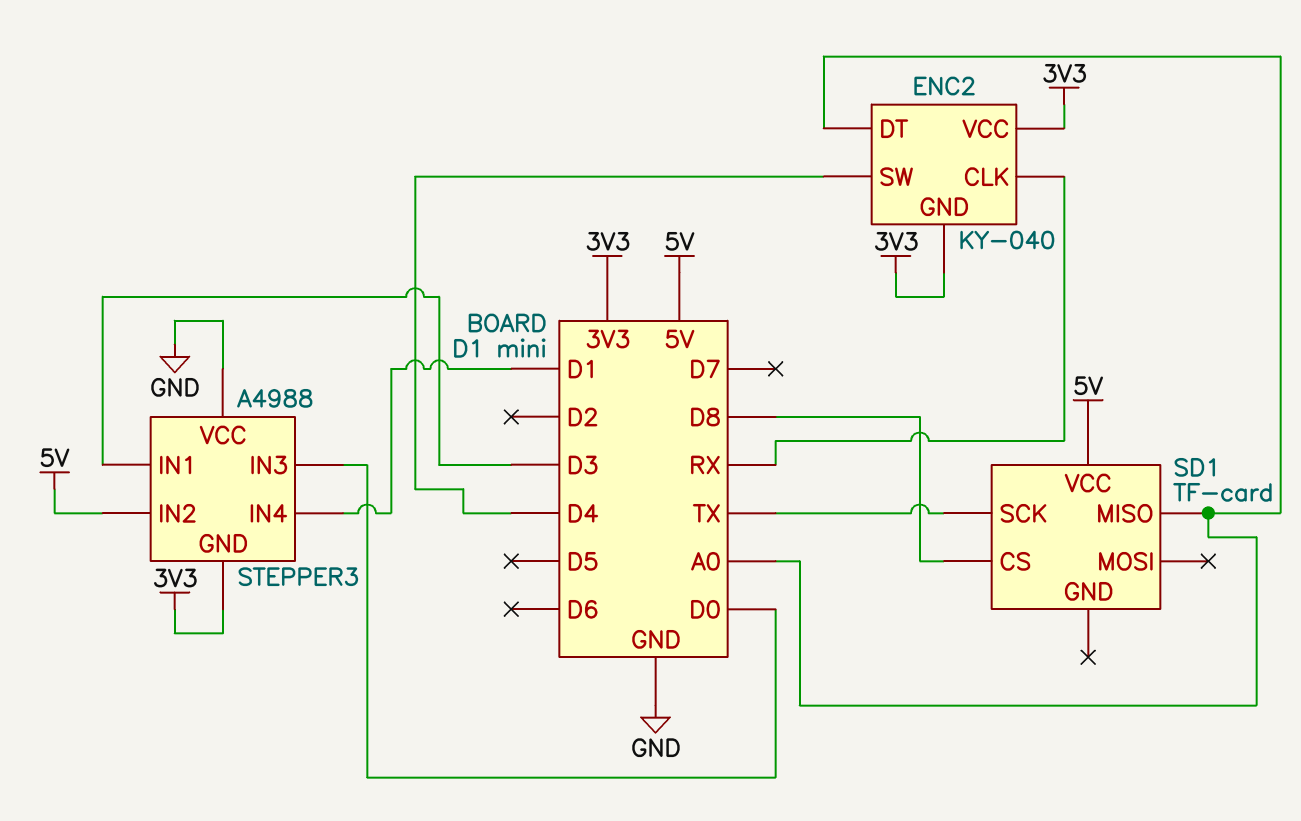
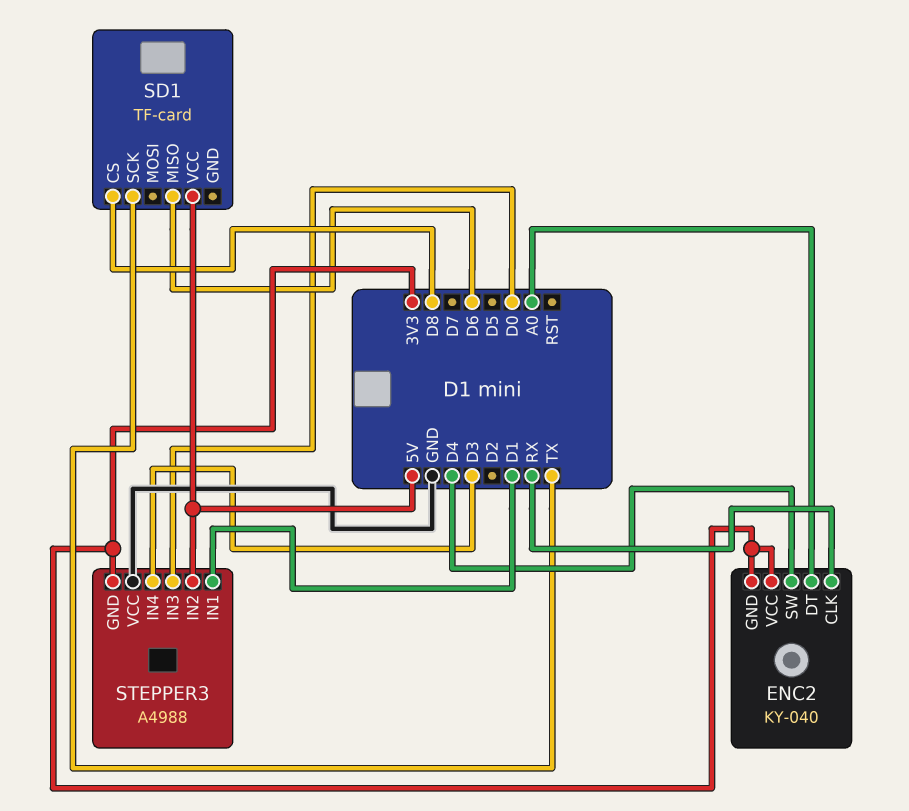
SD1 pin MISO: A0 -> D6
STEPPER3 pin IN1: D3 -> D1
STEPPER3 pin IN4: D1 -> D3

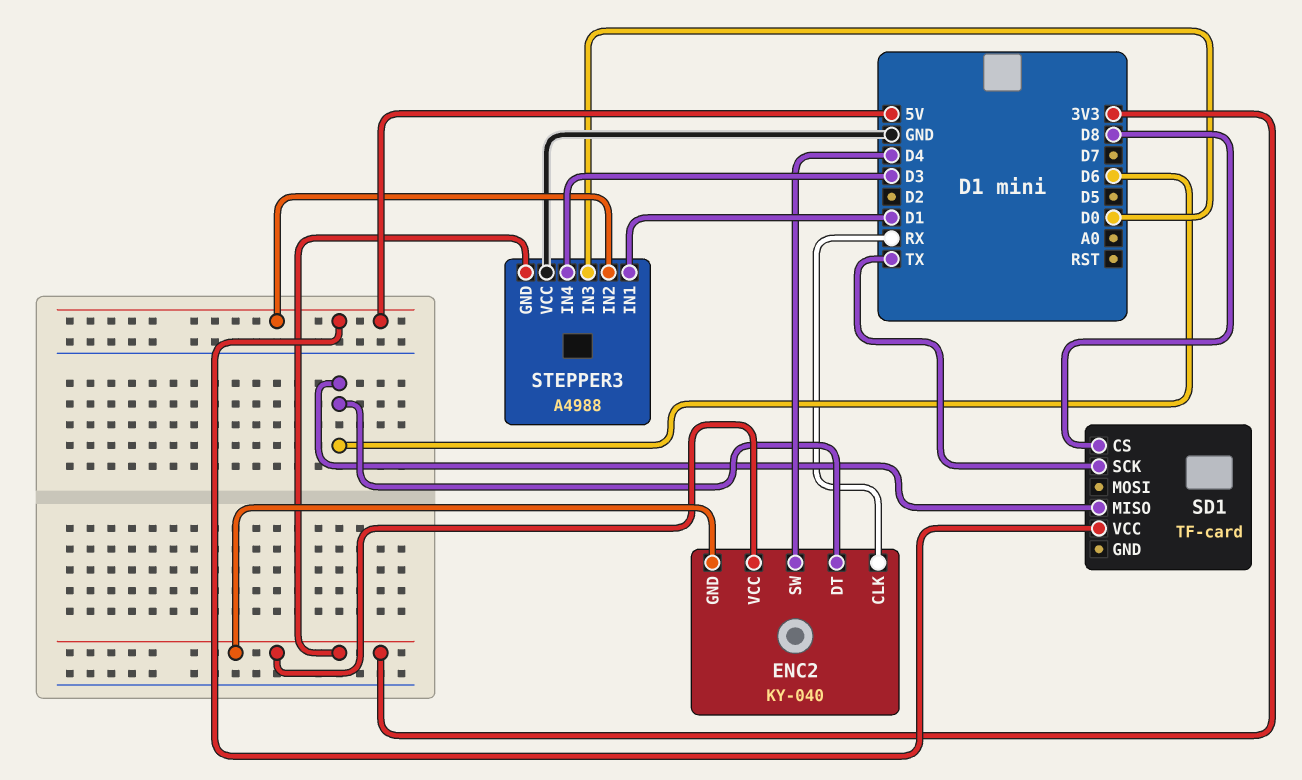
ENC2 pin DT: A0 -> D6

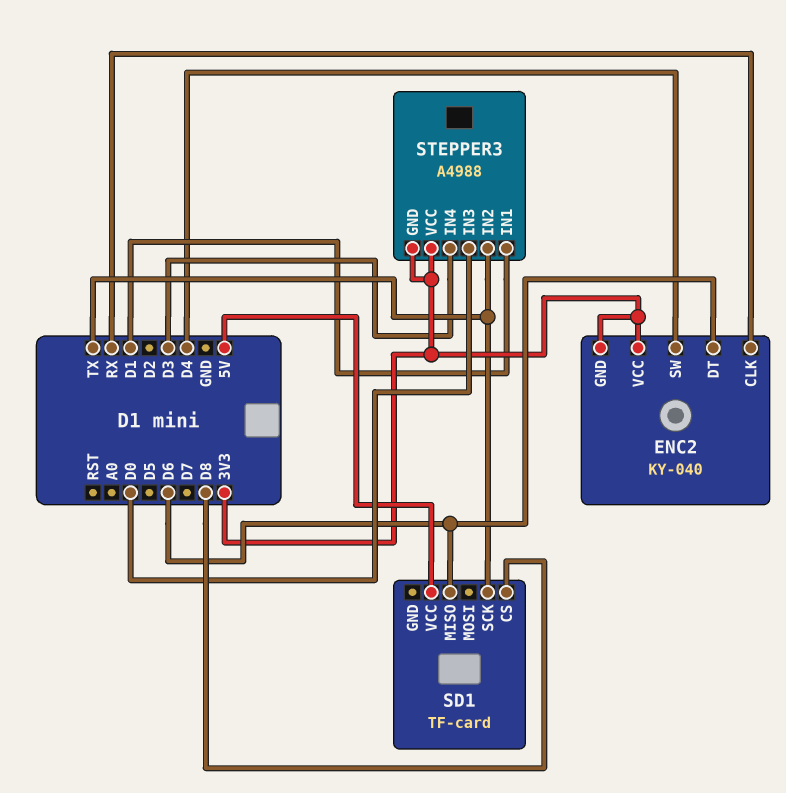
STEPPER3 pin IN2: 5V -> TX
STEPPER3 pin VCC: GND -> 3V3

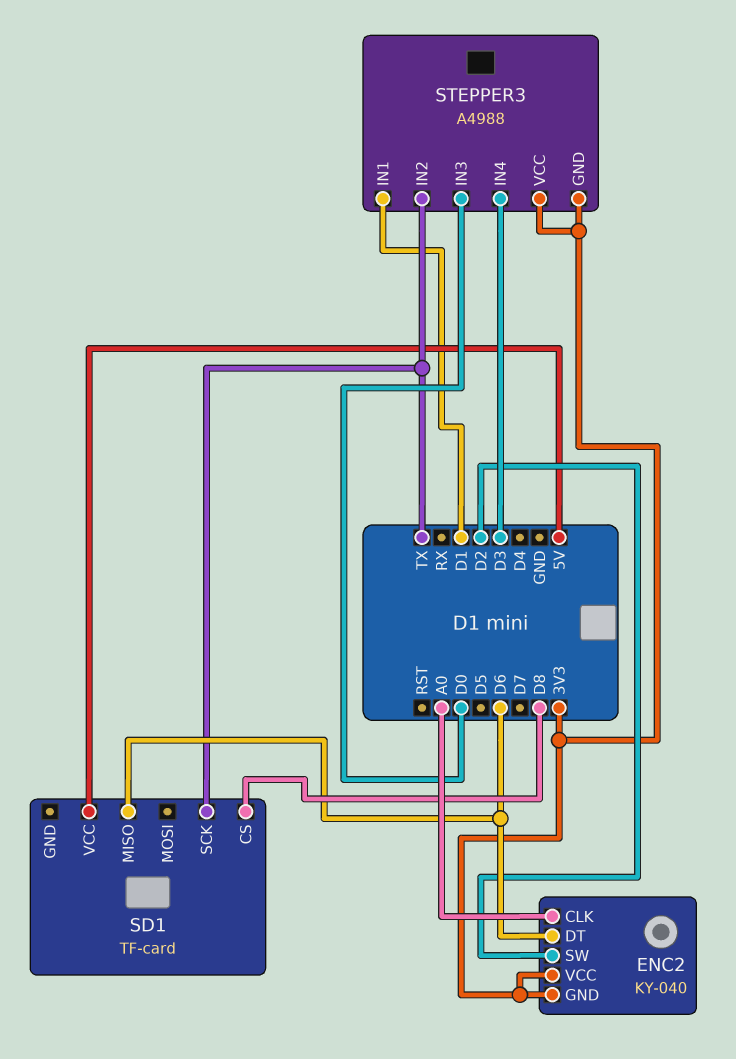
ENC2 pin CLK: RX -> A0
ENC2 pin SW: D4 -> D2

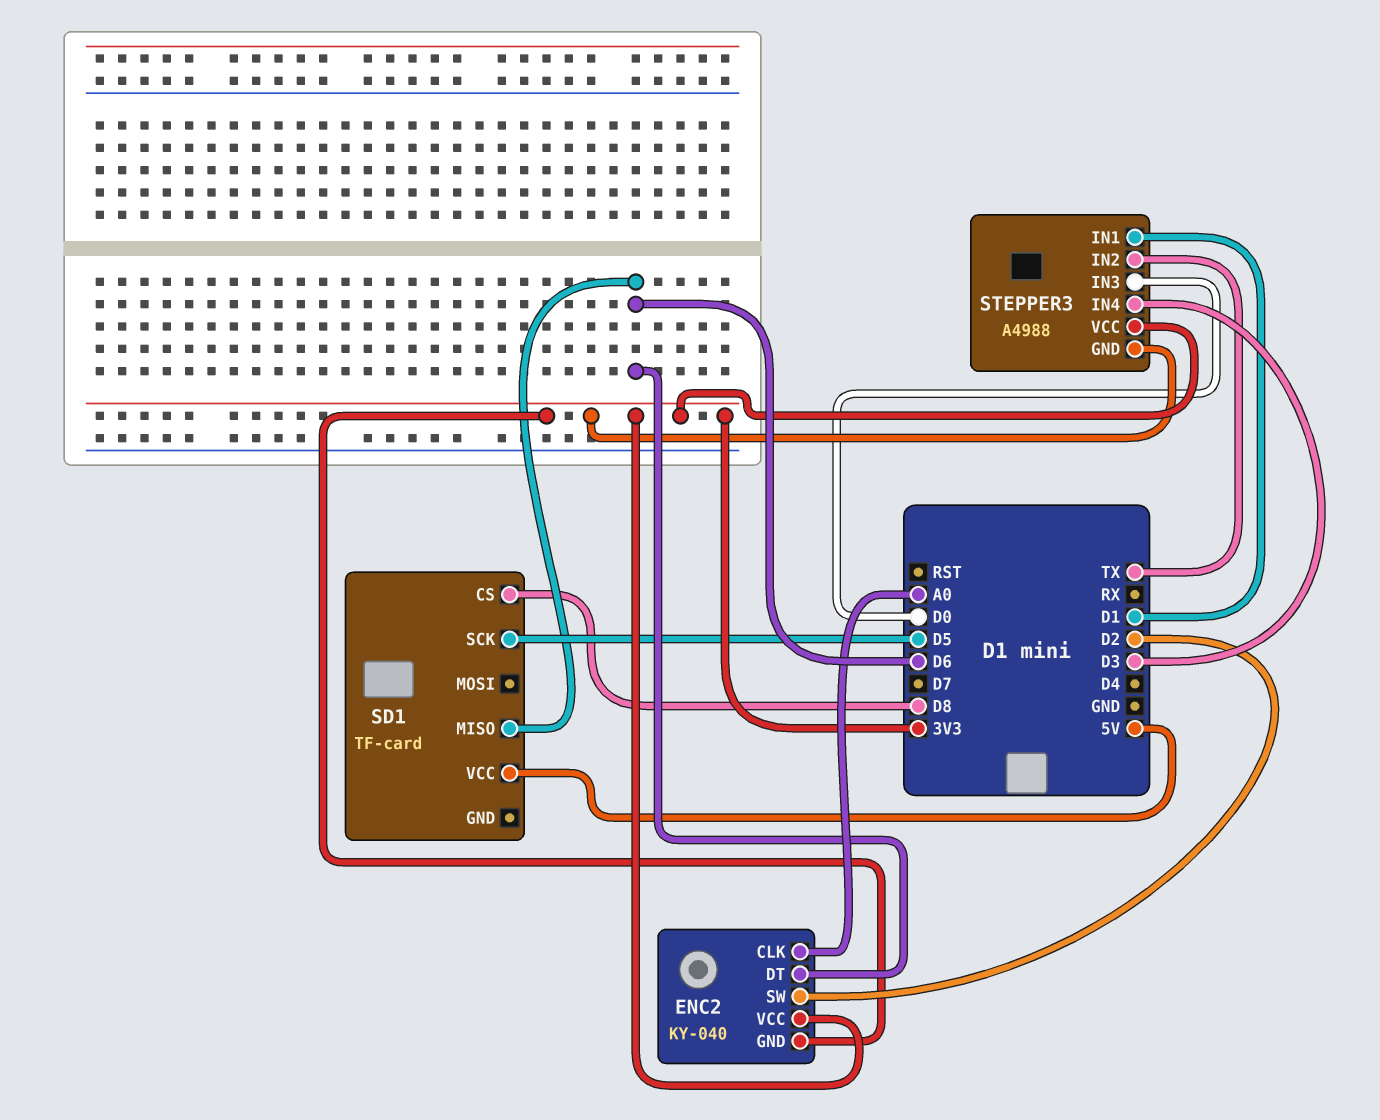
SD1 pin SCK: TX -> D5

